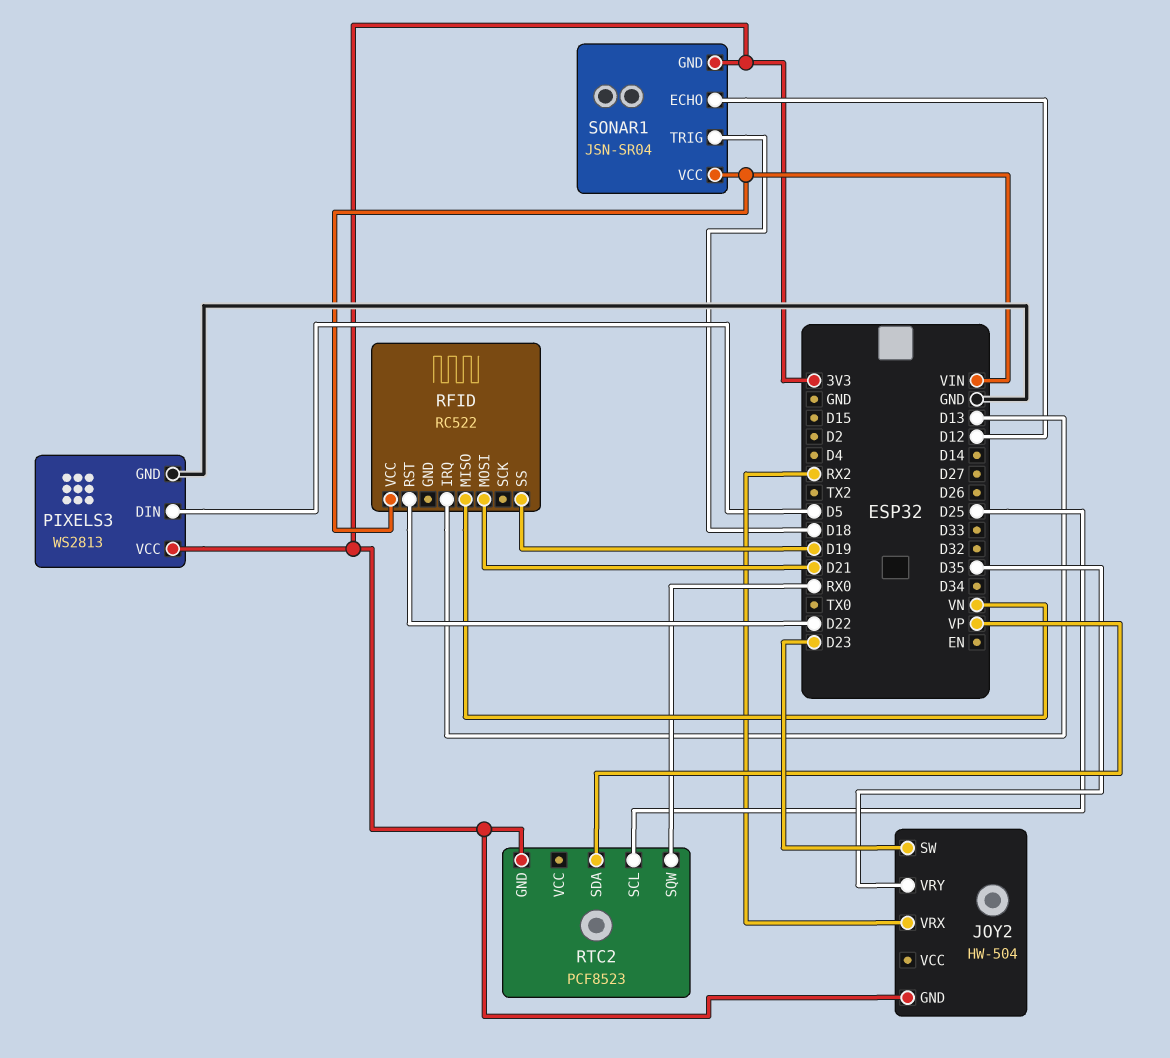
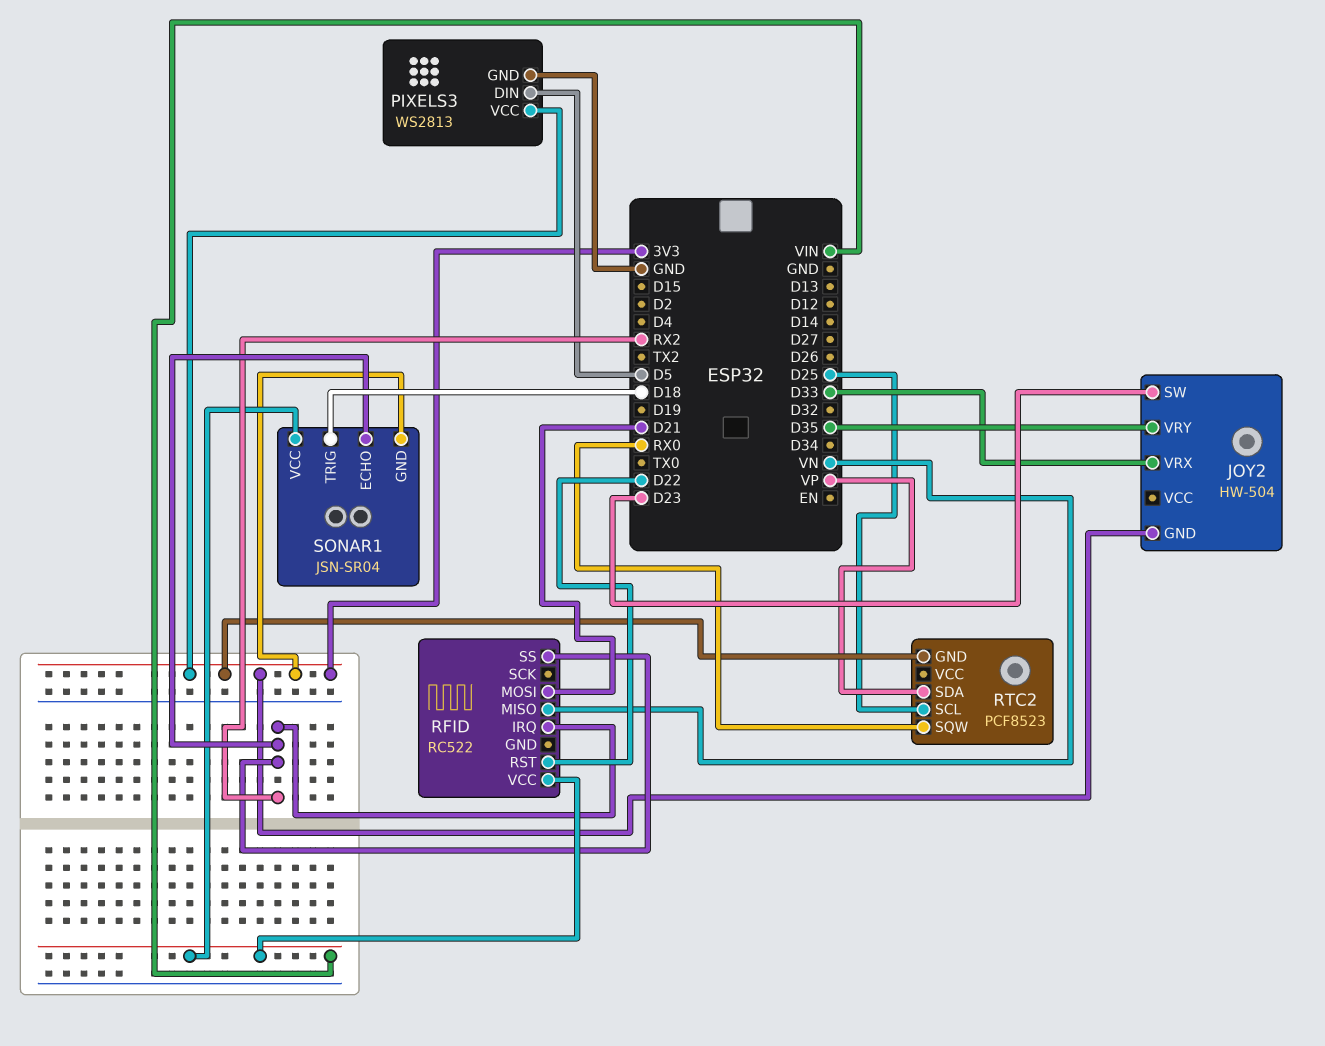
JOY2 pin VRX: RX2 -> D33
RFID pin IRQ: D13 -> RX2
RFID pin SS: D19 -> RX2
SONAR1 pin ECHO: D12 -> RX2

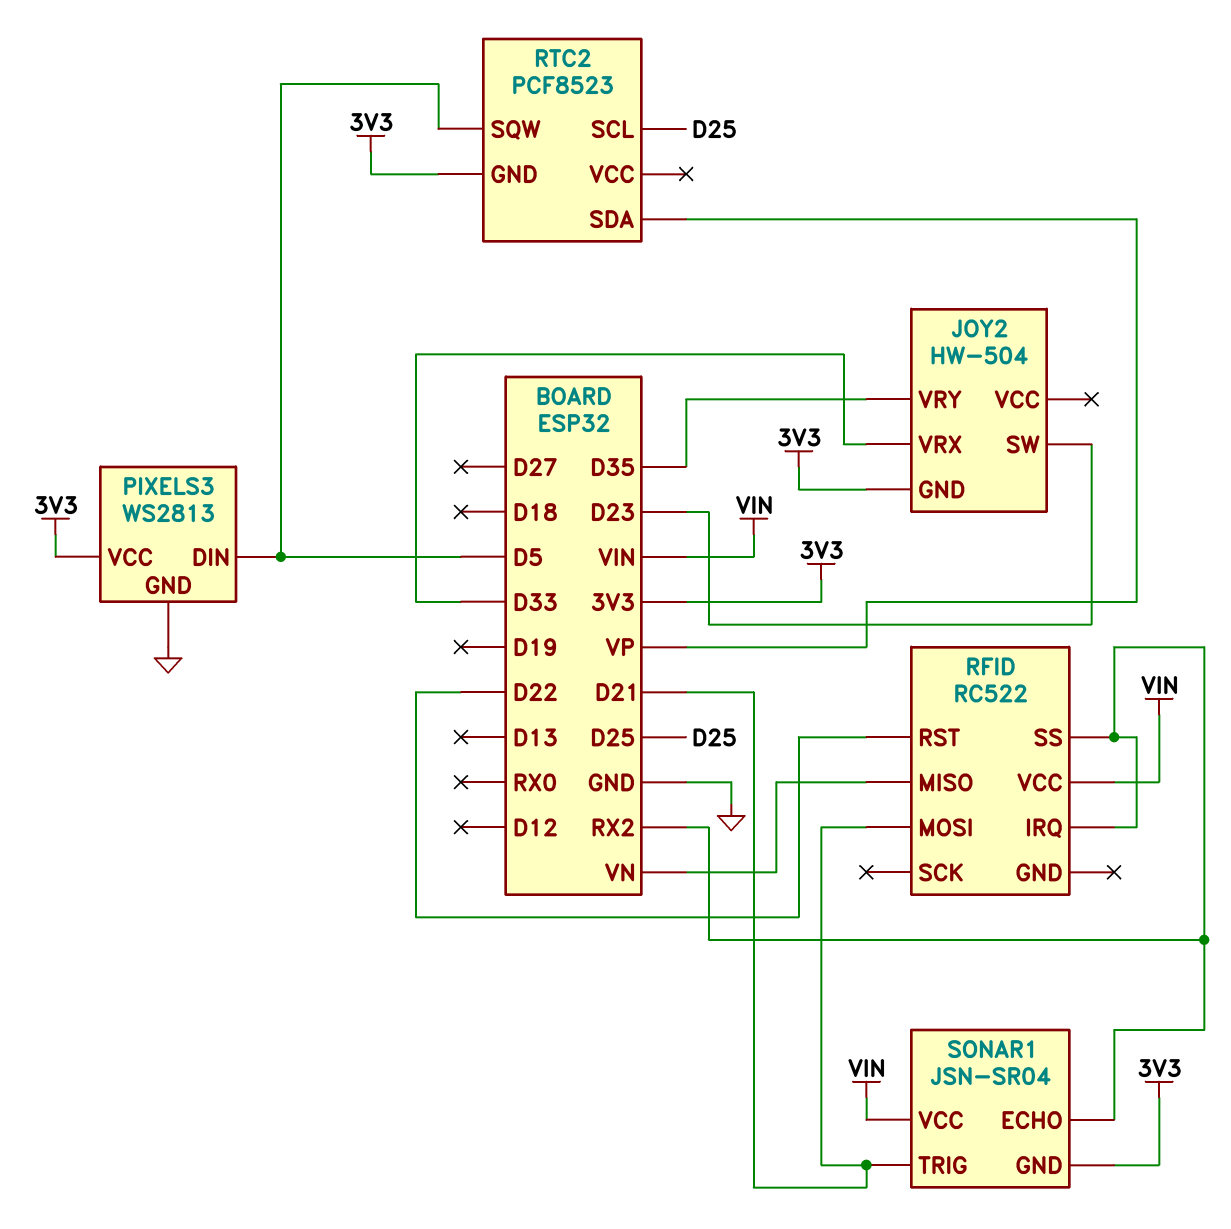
RTC2 pin SQW: RX0 -> D5
SONAR1 pin TRIG: D18 -> D21

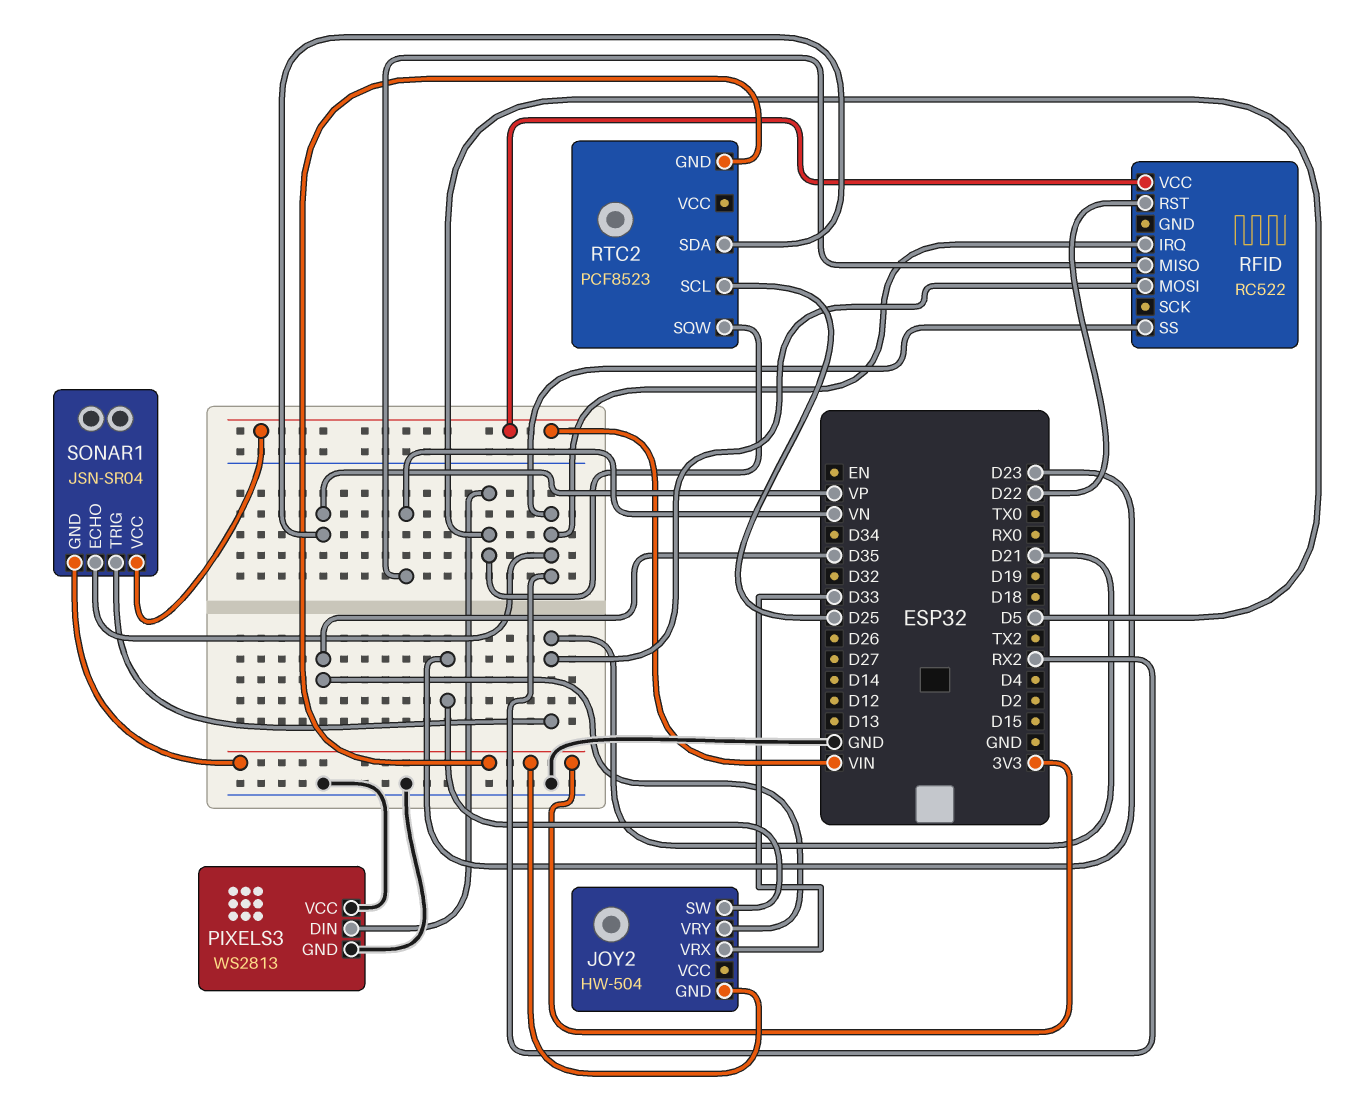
PIXELS3 pin VCC: 3V3 -> GND

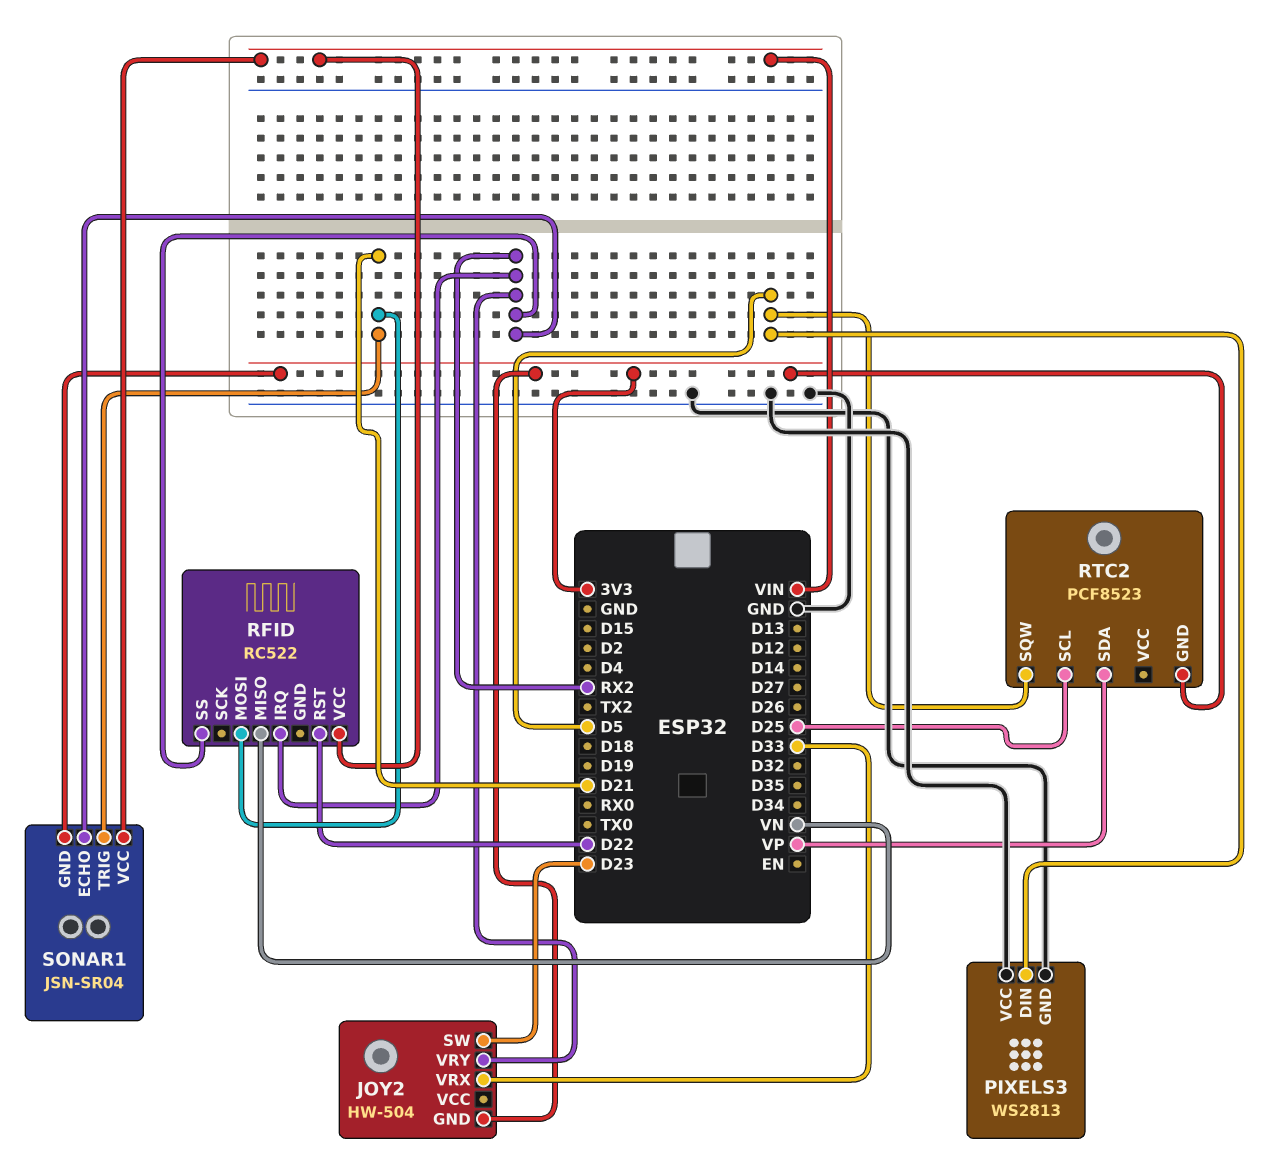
JOY2 pin VRY: D35 -> RX2

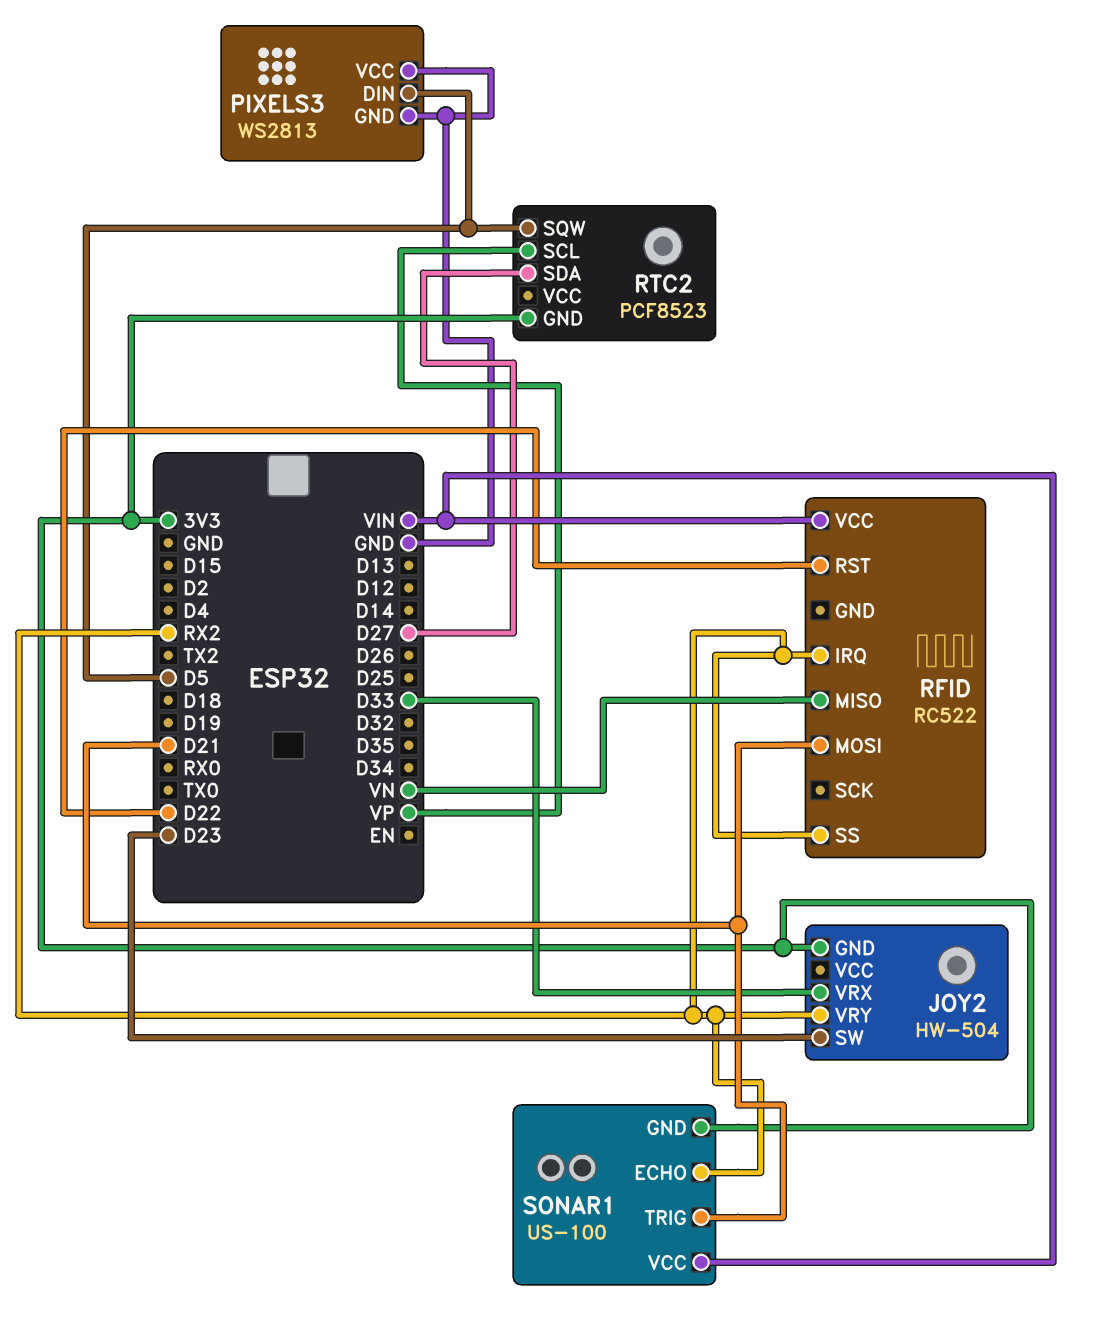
RTC2 pin SCL: D25 -> VP
RTC2 pin SDA: VP -> D27
SONAR1: JSN-SR04 -> US-100

